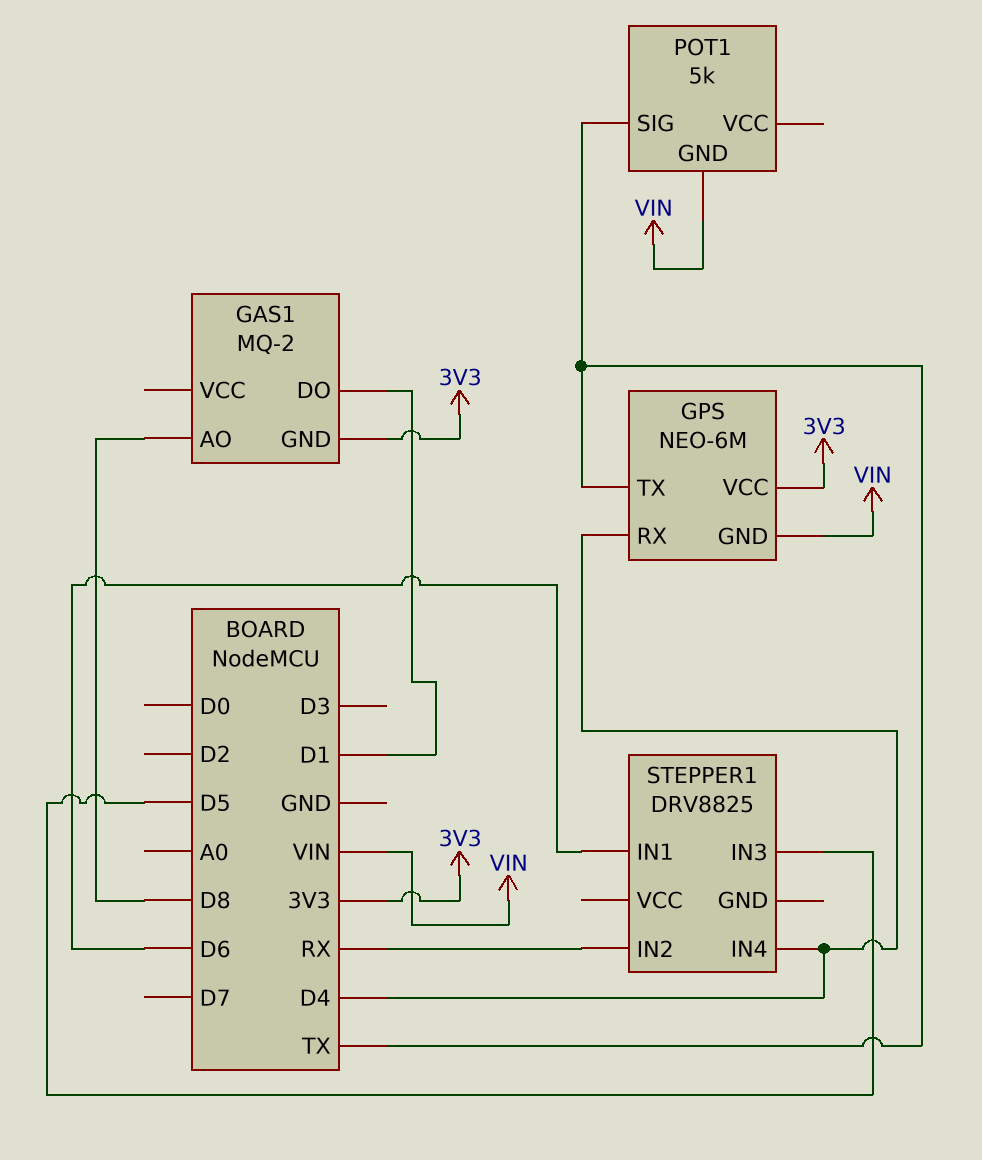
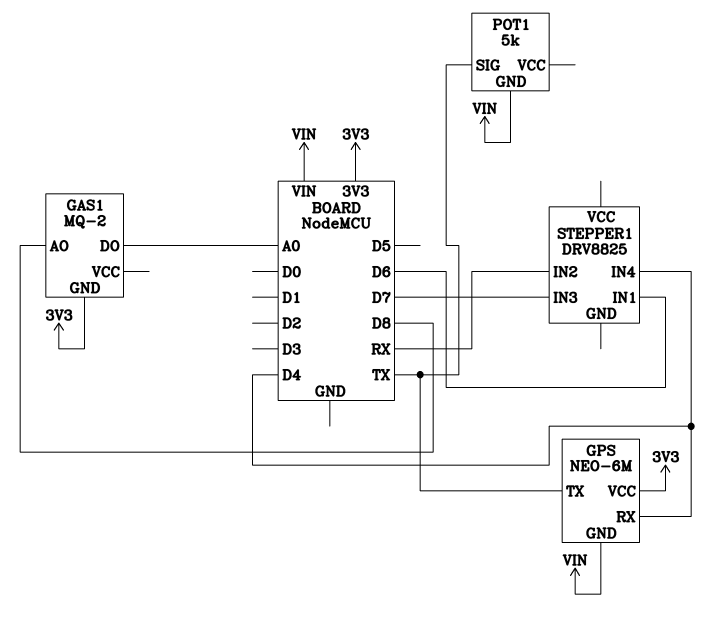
GAS1 pin DO: D1 -> A0
STEPPER1 pin IN3: D5 -> D7

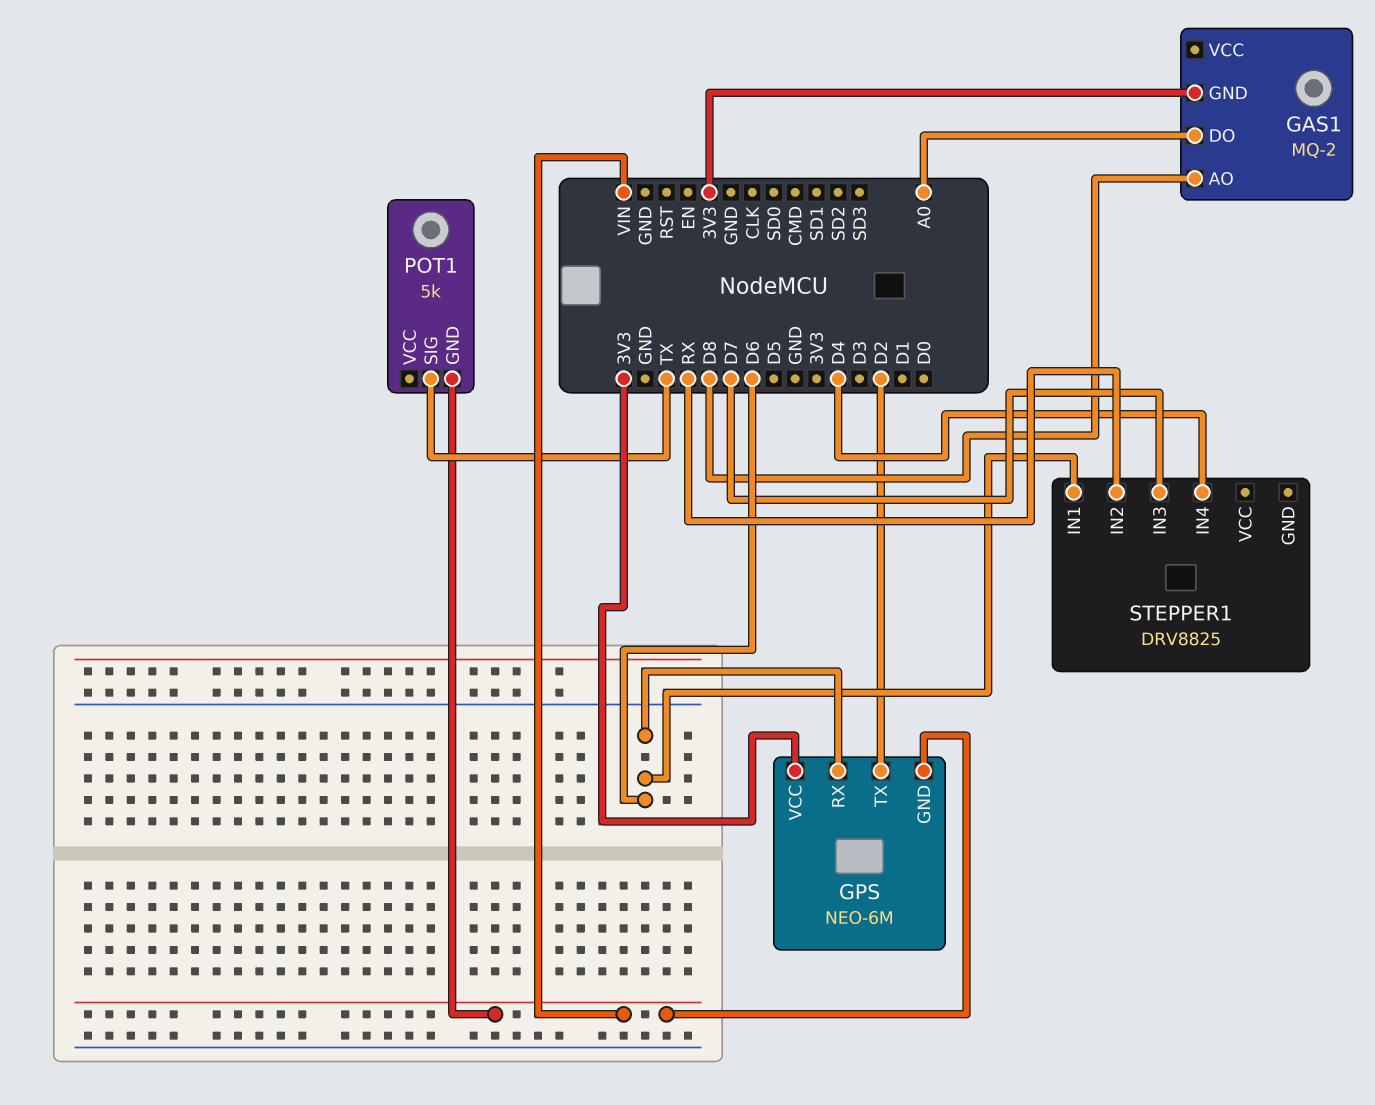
GPS pin RX: D4 -> D6
GPS pin TX: TX -> D2

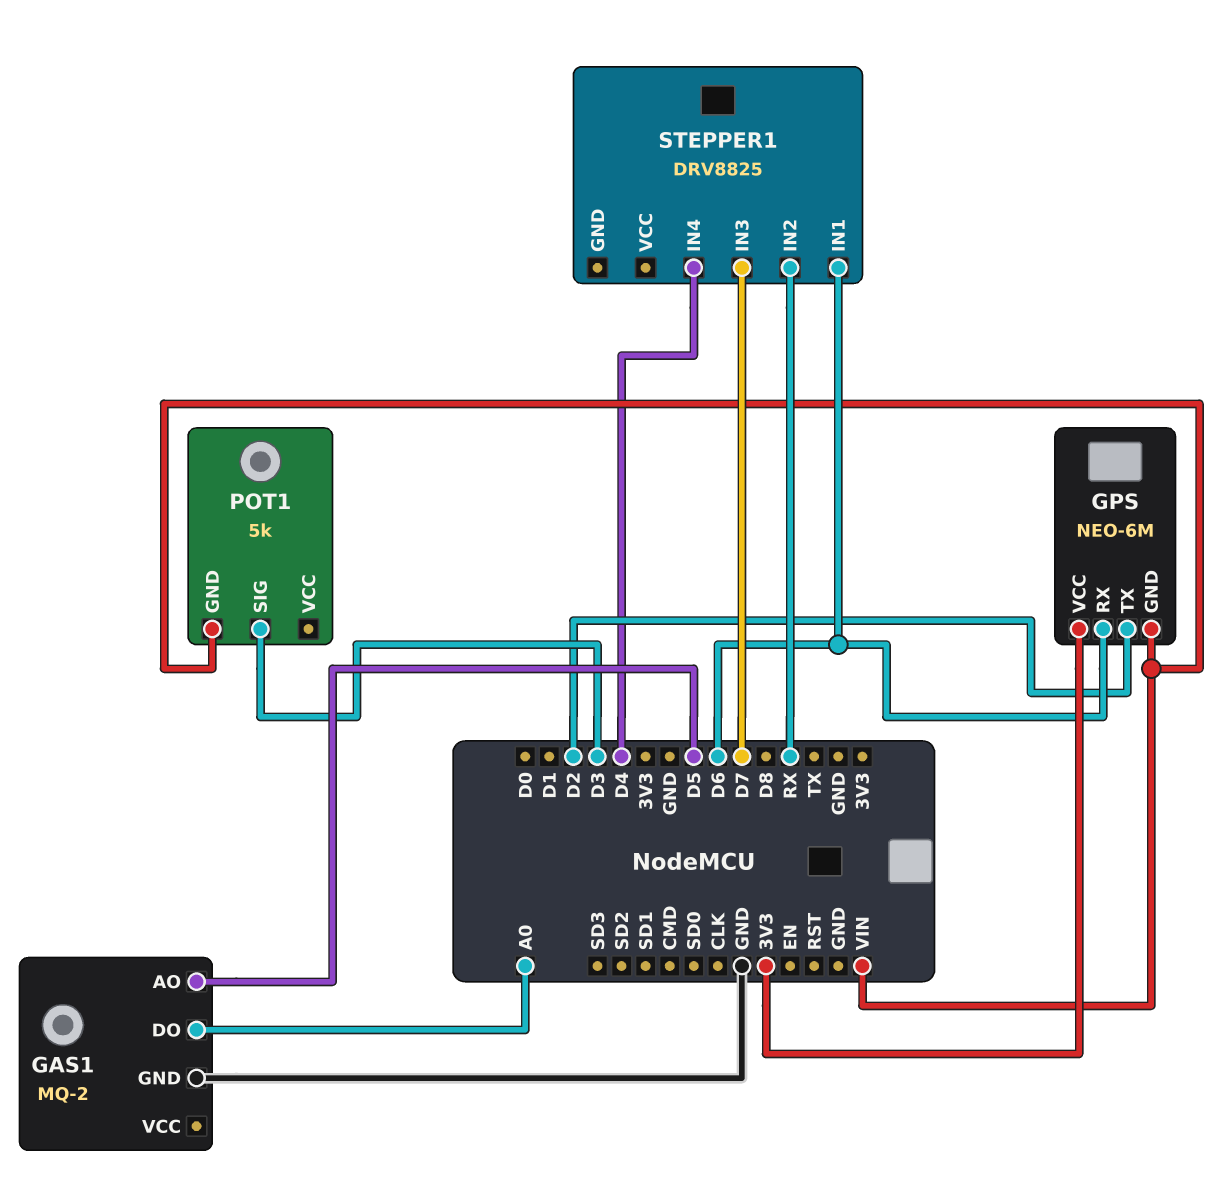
GAS1 pin AO: D8 -> D5
GAS1 pin GND: 3V3 -> GND
POT1 pin SIG: TX -> D3

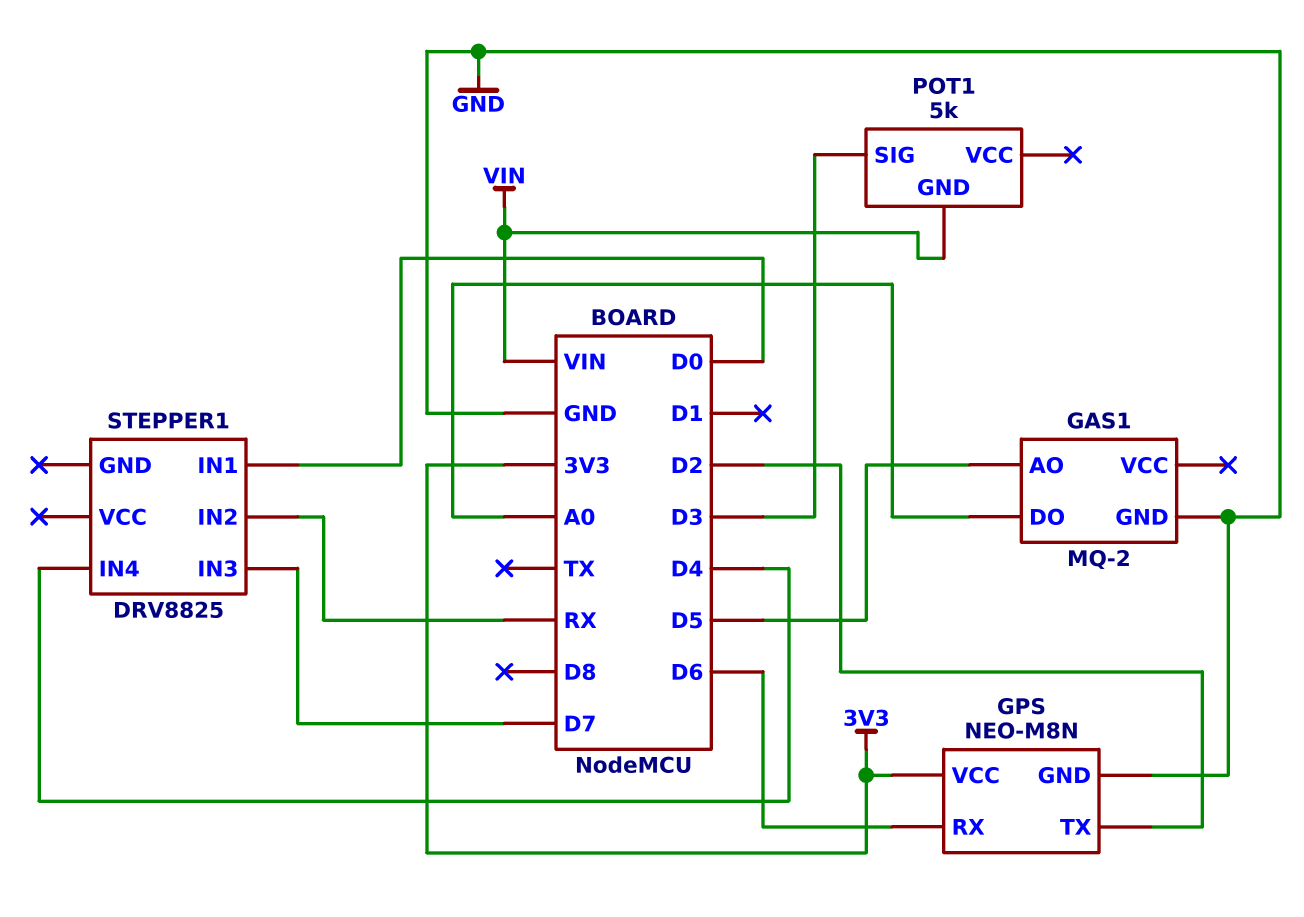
GPS: NEO-6M -> NEO-M8N
GPS pin GND: VIN -> GND
STEPPER1 pin IN1: D6 -> D0

